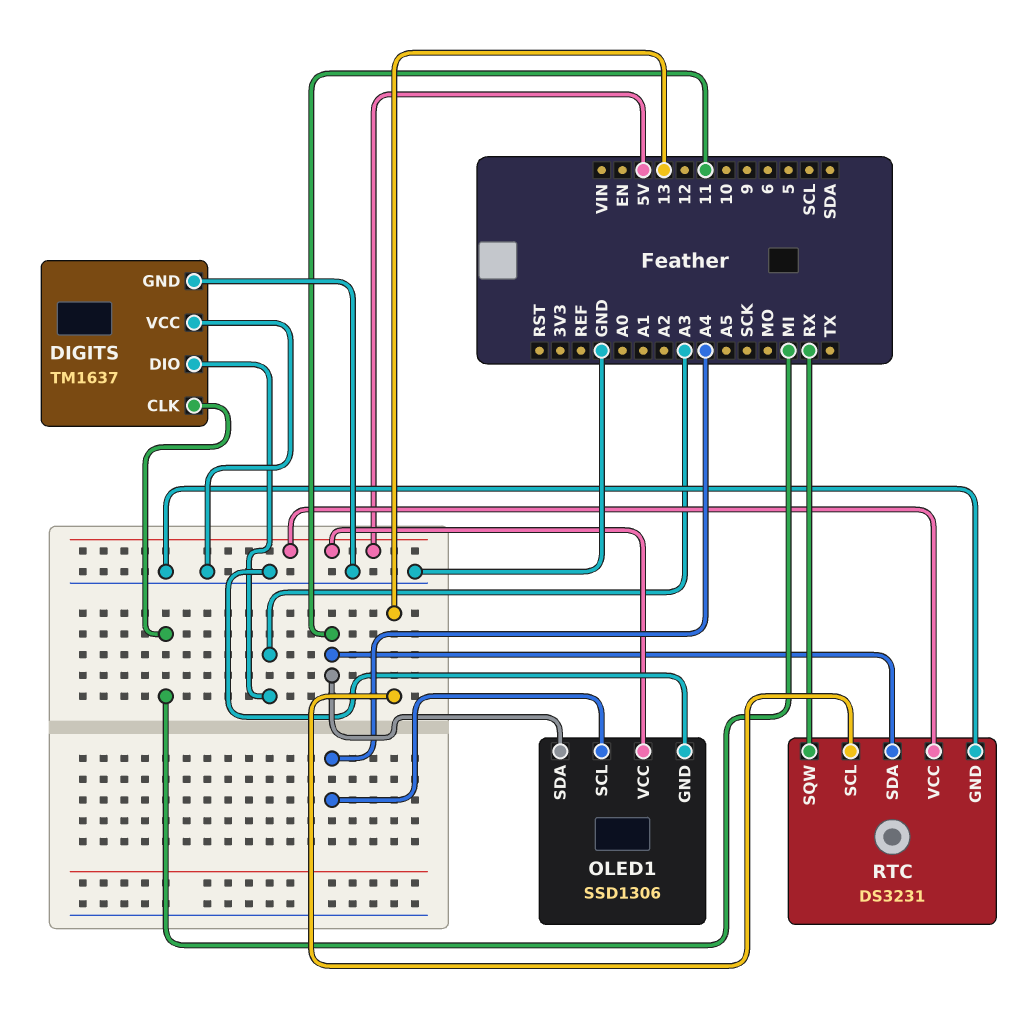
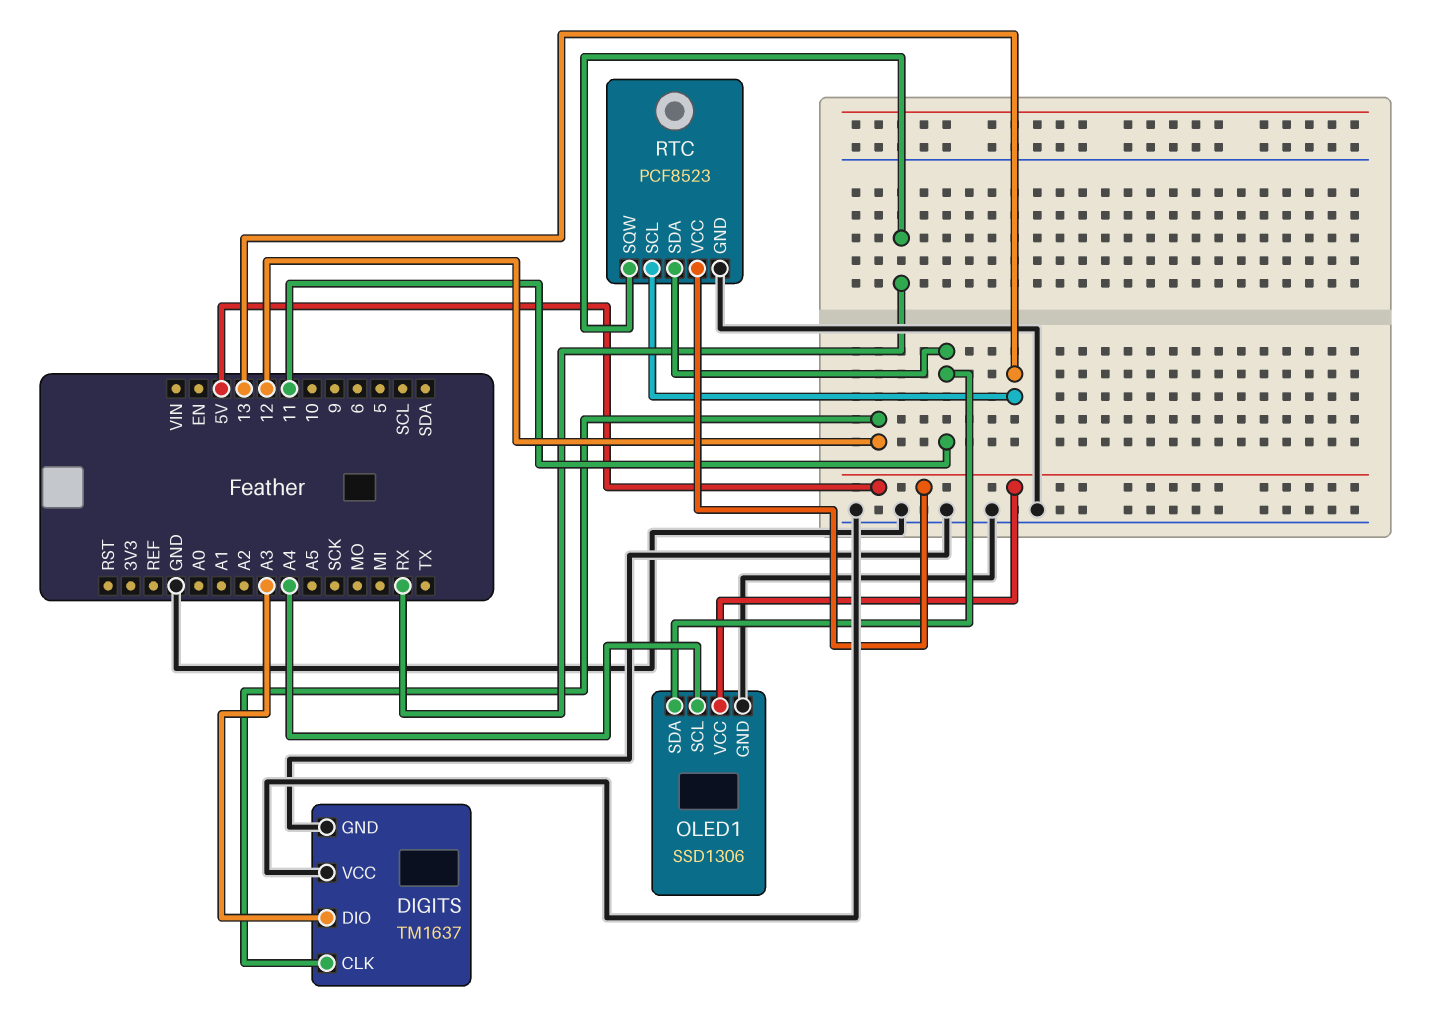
DIGITS pin CLK: MI -> 12
RTC: DS3231 -> PCF8523

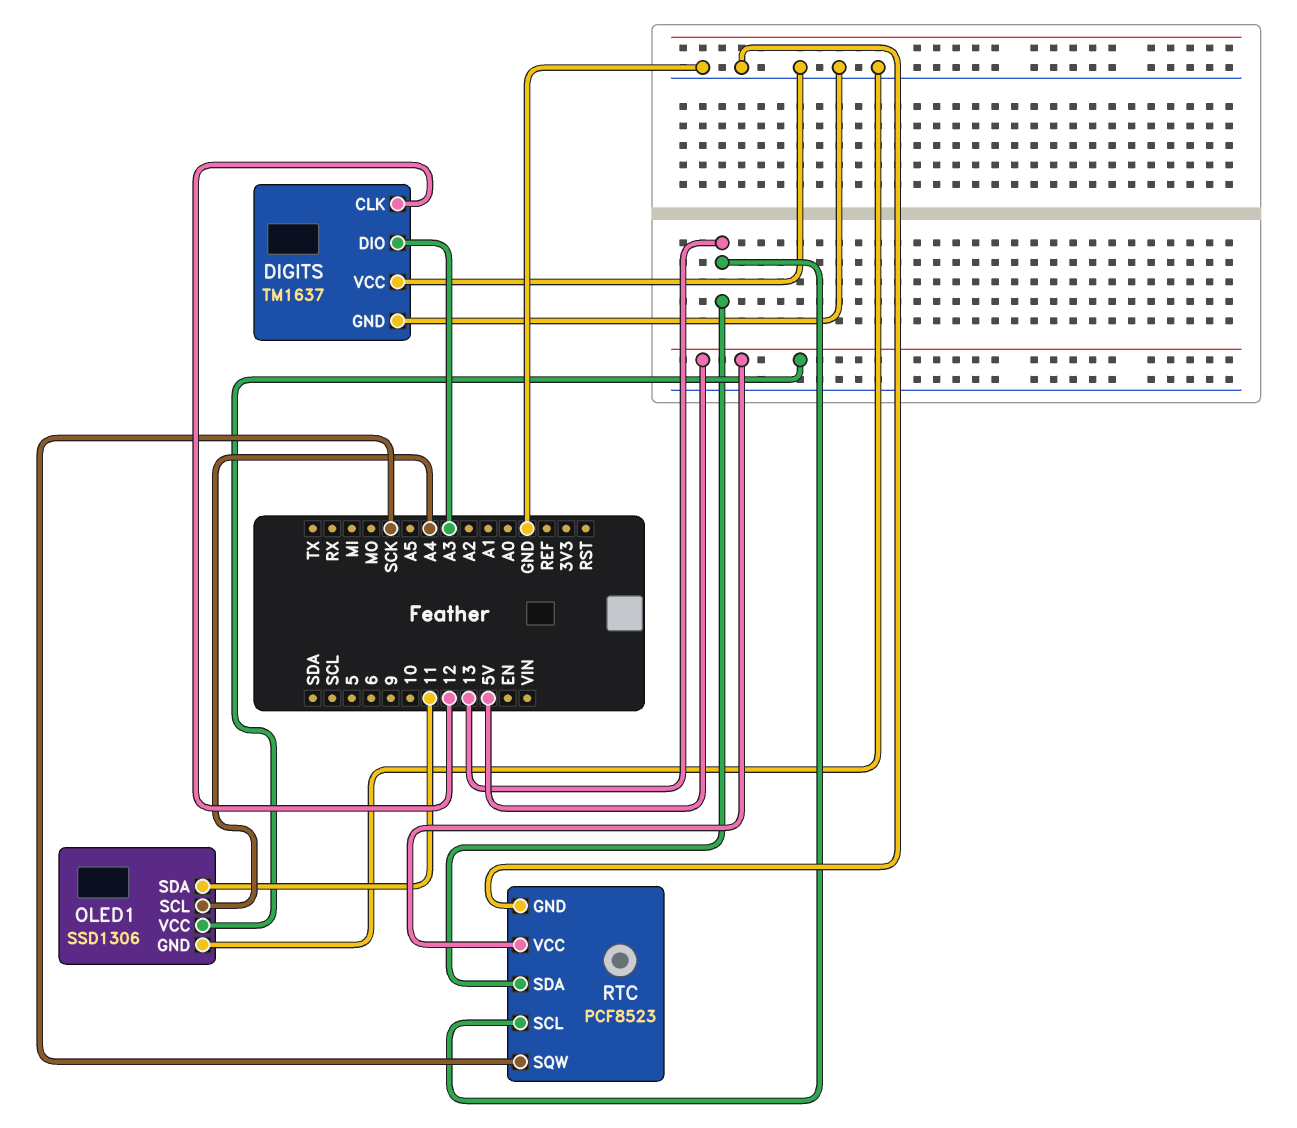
RTC pin SDA: 11 -> 13
RTC pin SQW: RX -> SCK

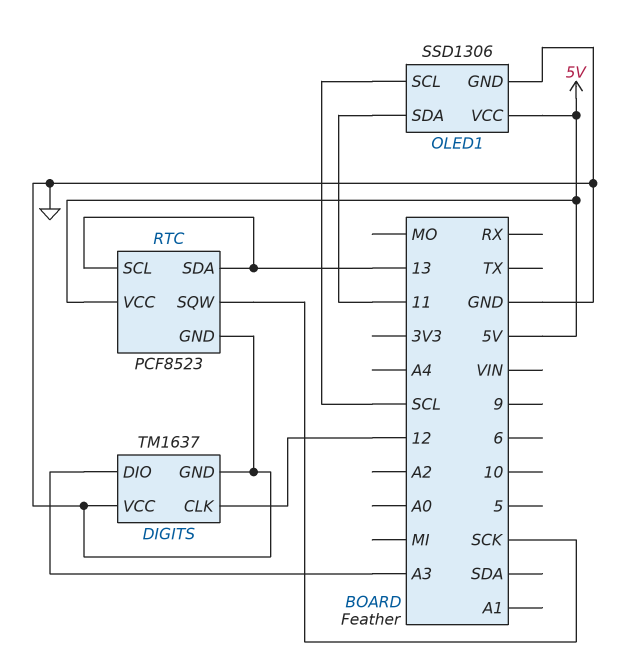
OLED1 pin SCL: A4 -> SCL

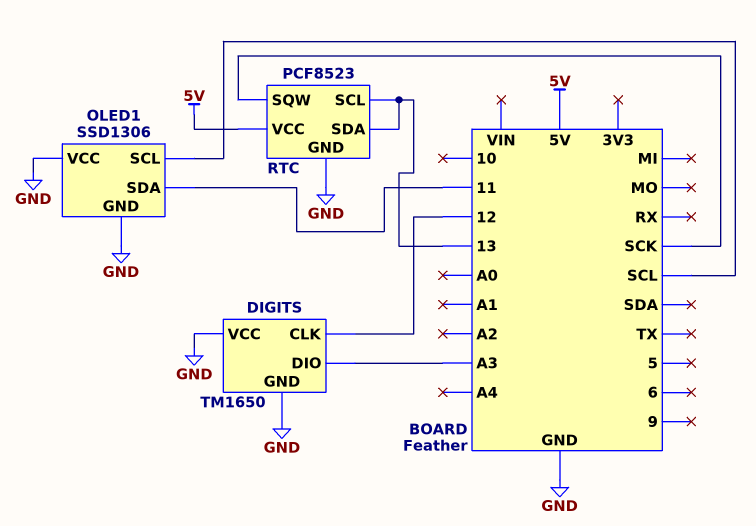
DIGITS: TM1637 -> TM1650
OLED1 pin VCC: 5V -> GND

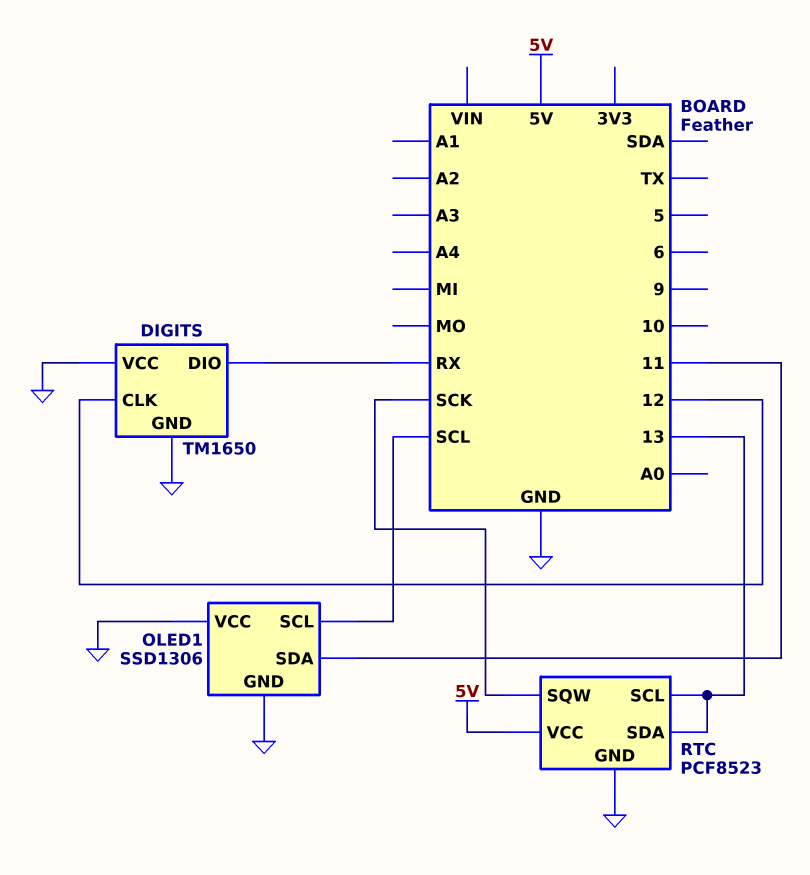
DIGITS pin DIO: A3 -> RX

